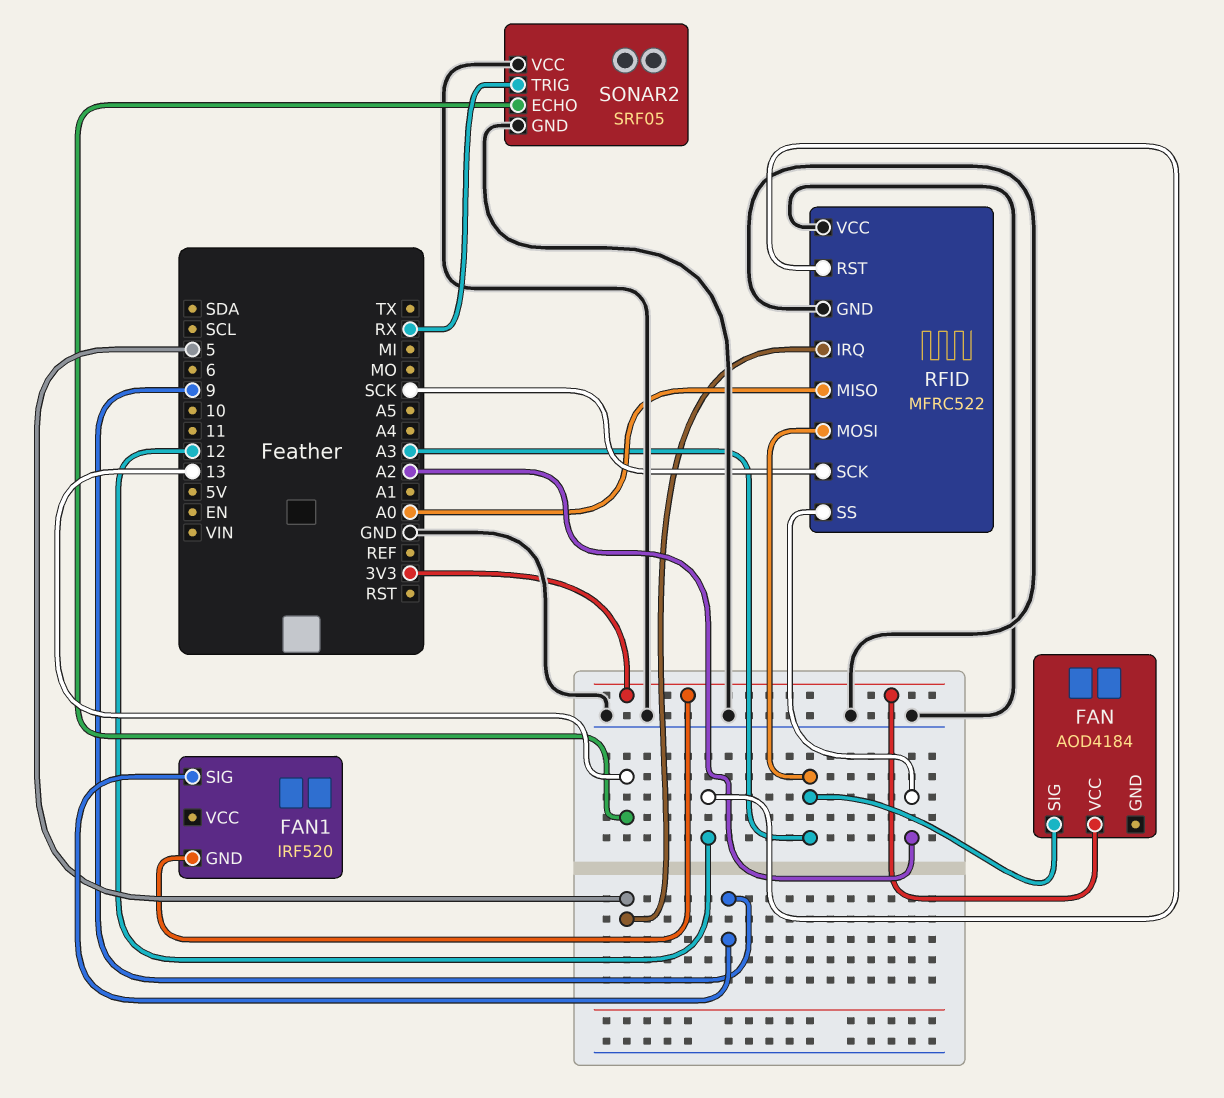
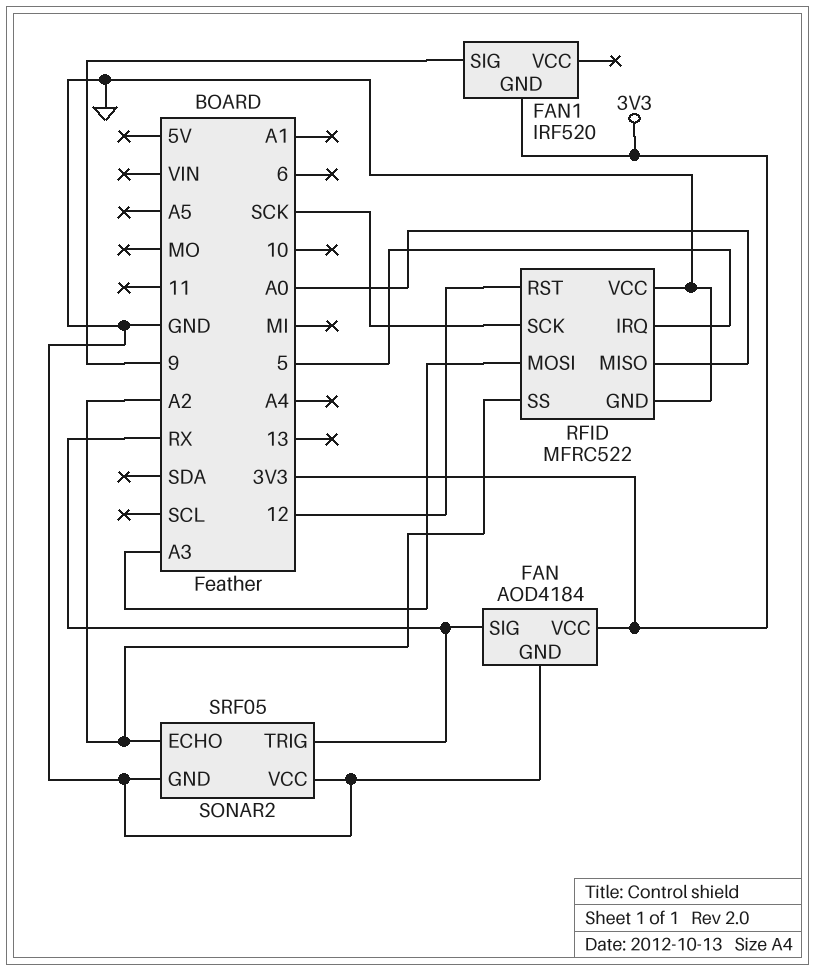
FAN pin GND: none -> GND
FAN pin SIG: A3 -> RX
SONAR2 pin ECHO: 13 -> A2

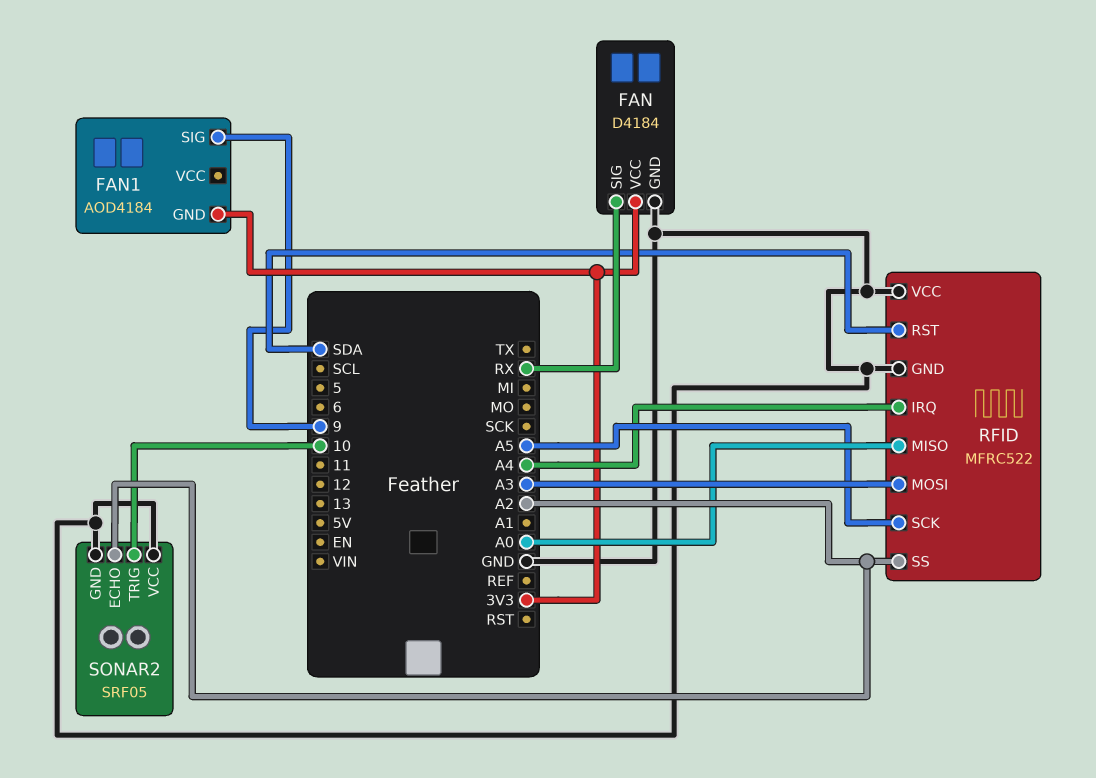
FAN: AOD4184 -> D4184
FAN1: IRF520 -> AOD4184
RFID pin IRQ: 5 -> A4
RFID pin RST: 12 -> SDA
RFID pin SCK: SCK -> A5
SONAR2 pin TRIG: RX -> 10

